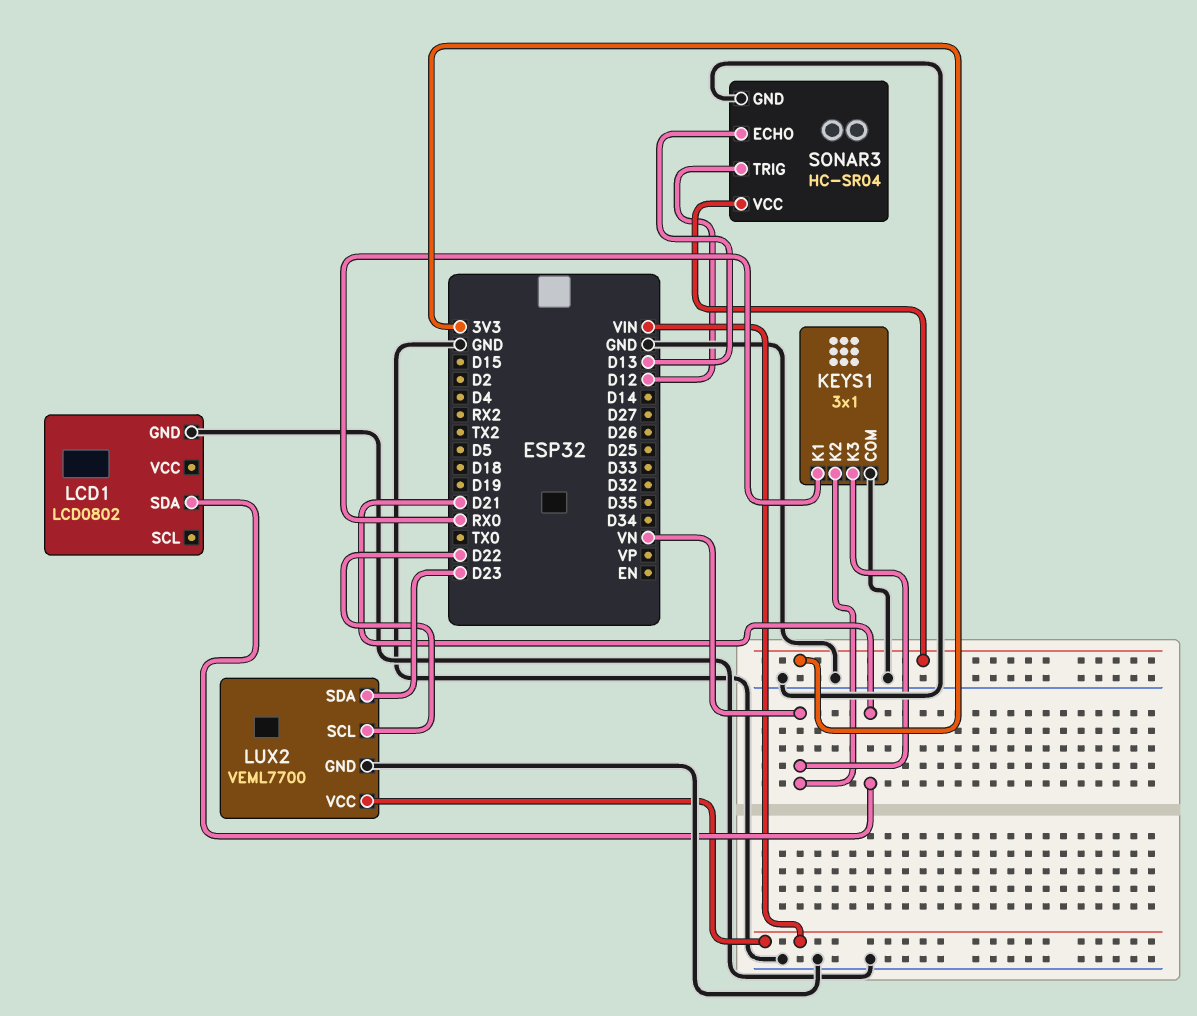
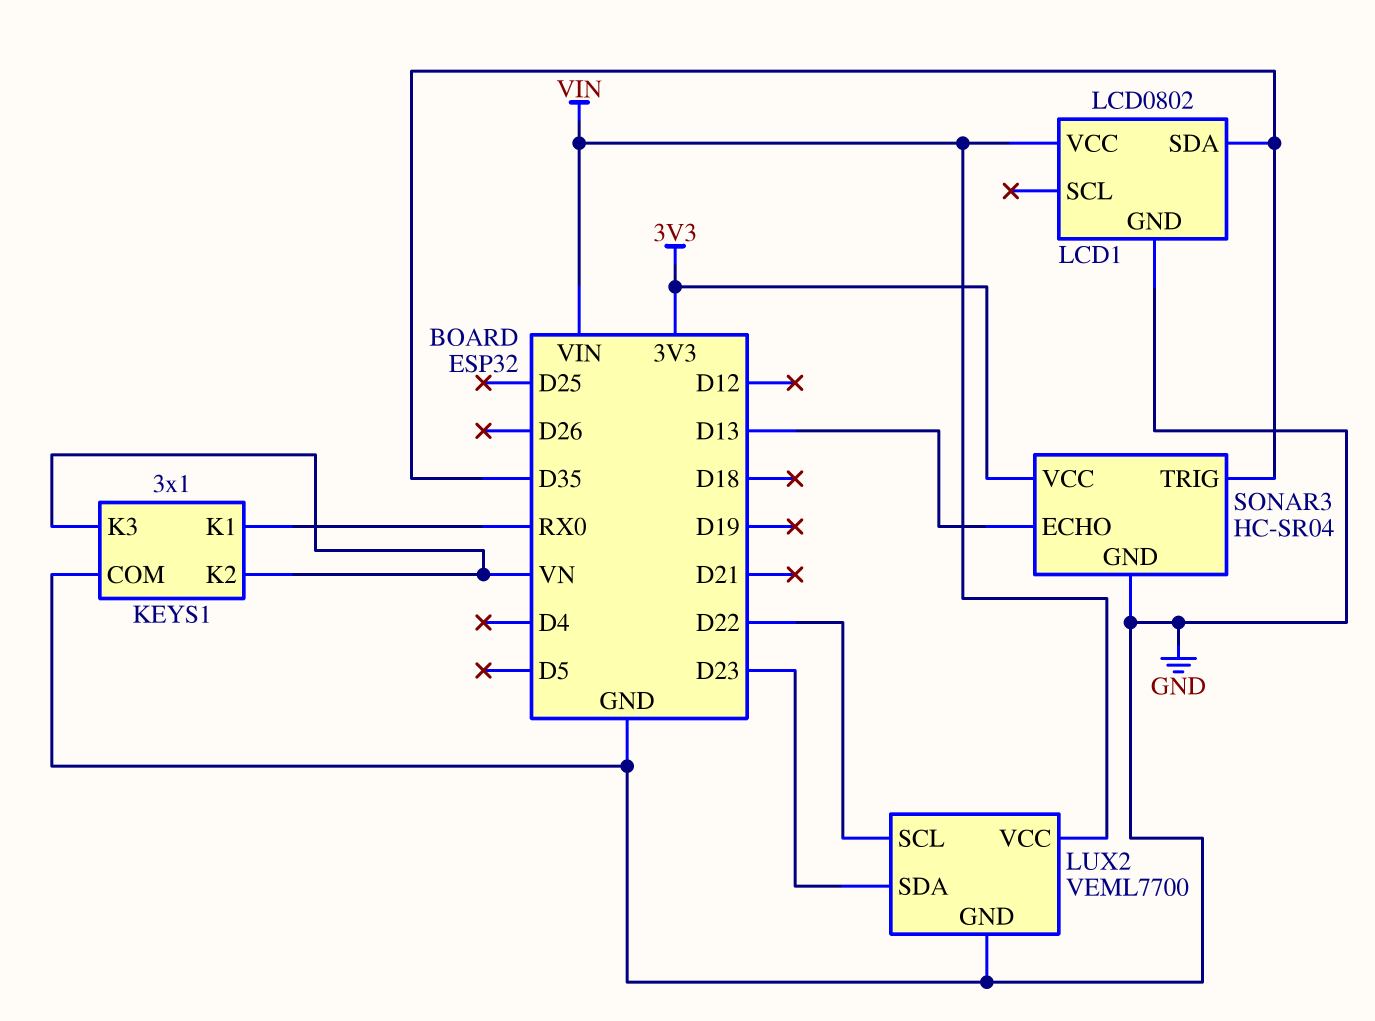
LCD1 pin SDA: D21 -> D35
LCD1 pin VCC: none -> VIN
SONAR3 pin TRIG: D12 -> D35

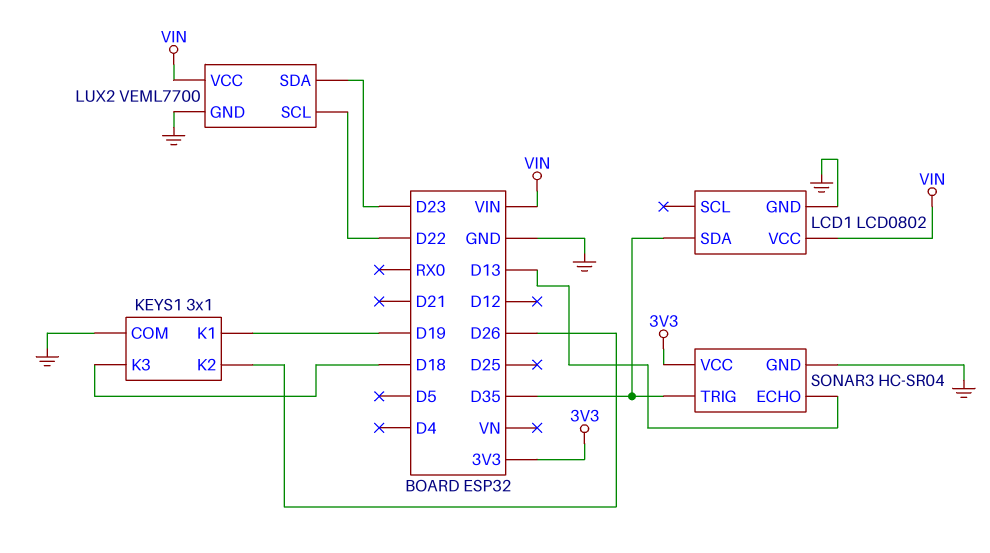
KEYS1 pin K1: RX0 -> D19
KEYS1 pin K2: VN -> D26
KEYS1 pin K3: VN -> D18

